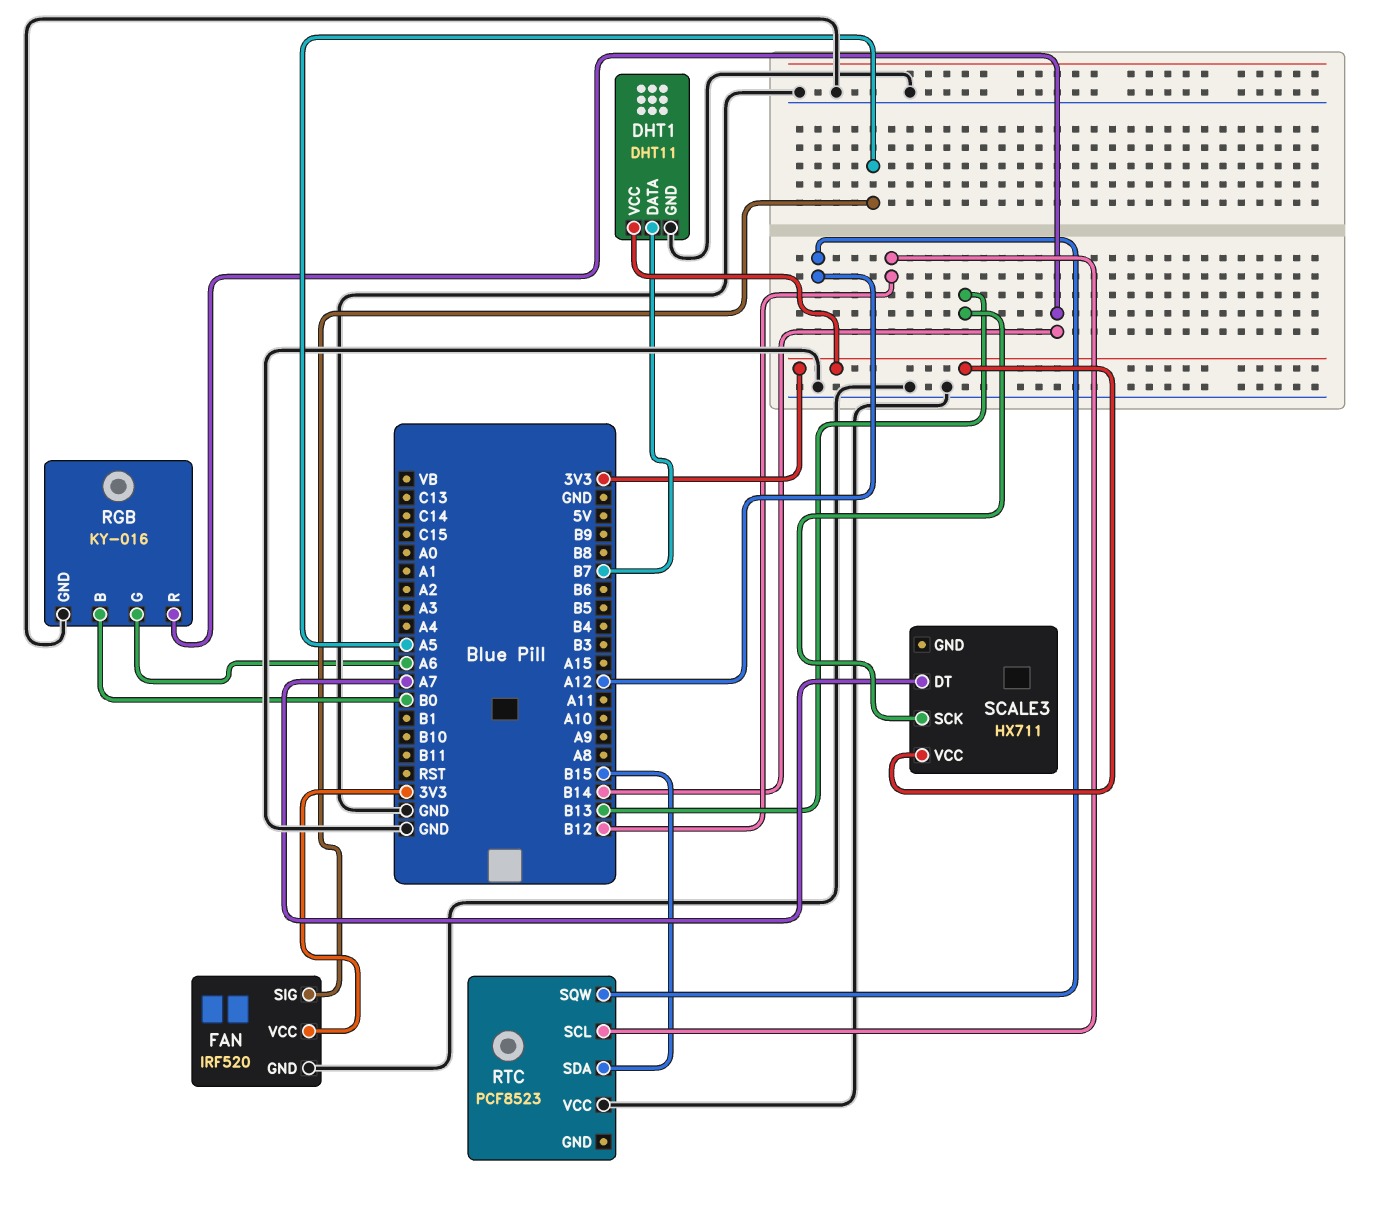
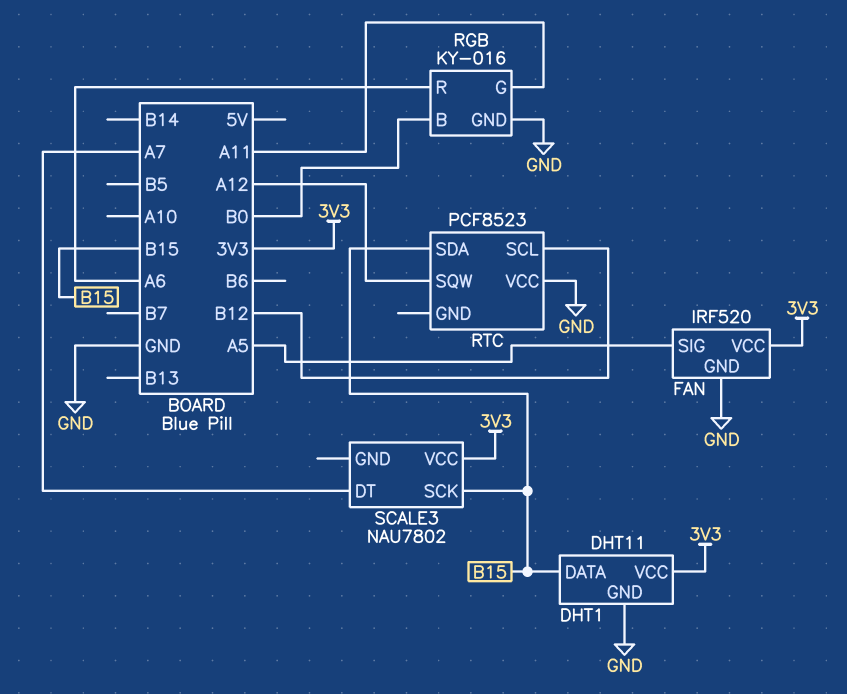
DHT1 pin DATA: B7 -> B15
RGB pin G: A6 -> A11
RGB pin R: B14 -> A6
SCALE3: HX711 -> NAU7802
SCALE3 pin SCK: B13 -> B15

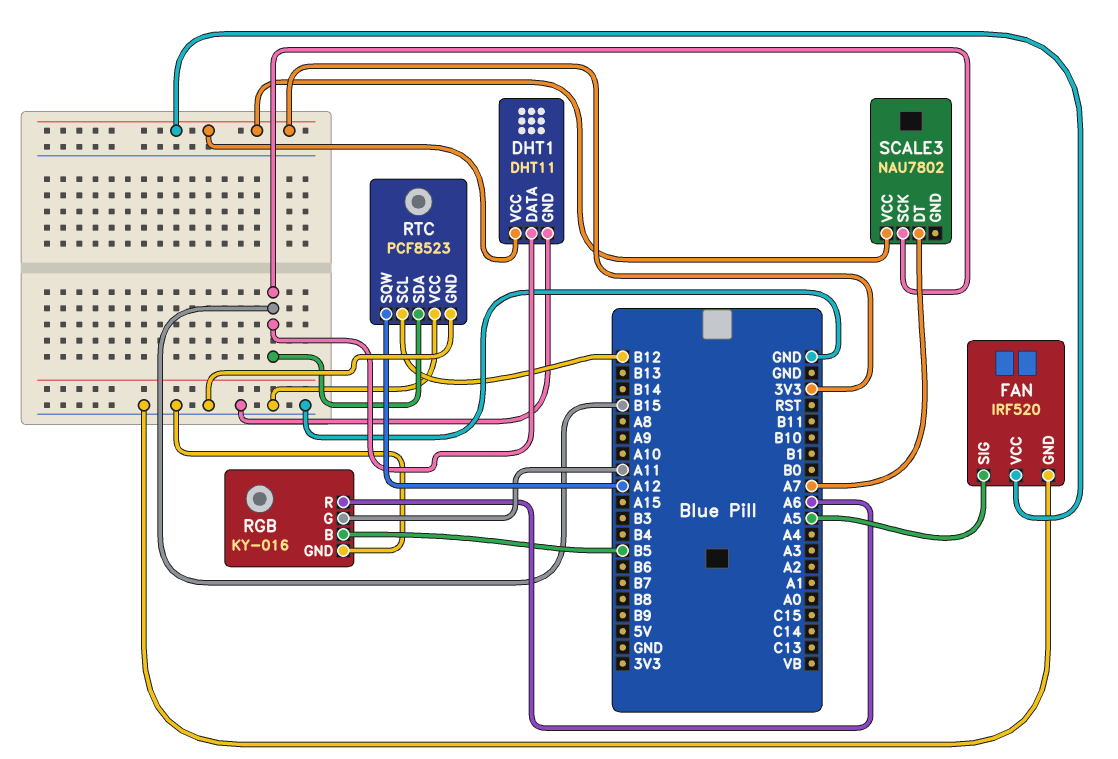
RGB pin B: B0 -> B5
RTC pin GND: none -> GND

